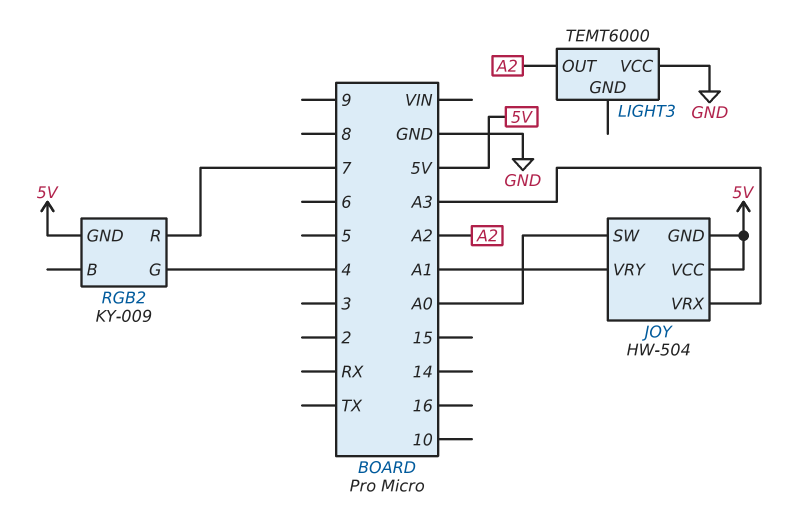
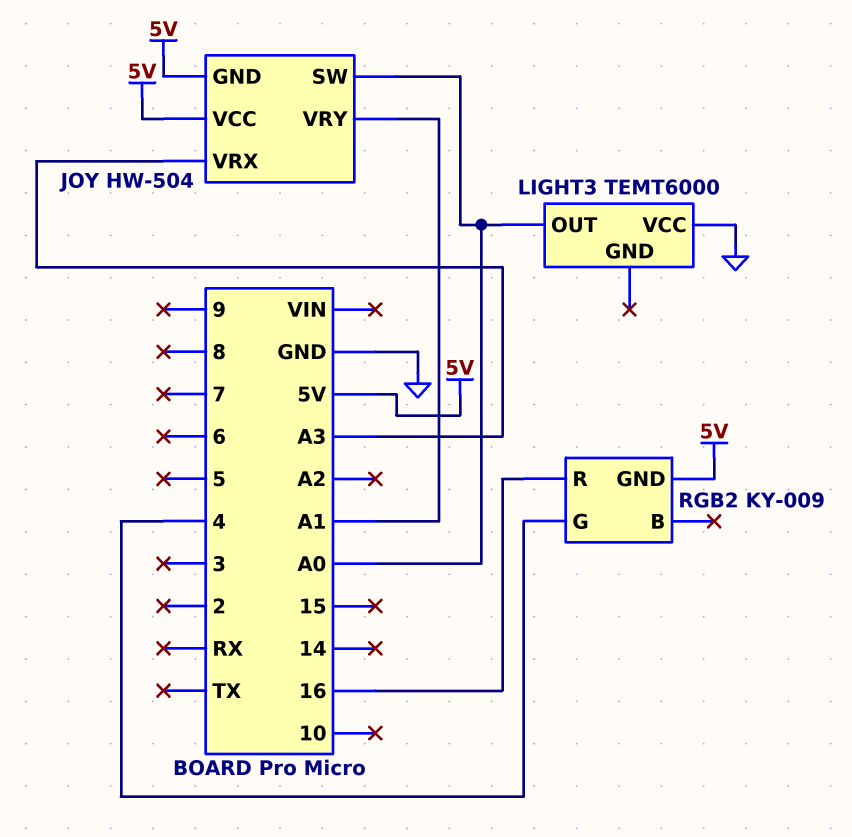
LIGHT3 pin OUT: A2 -> A0
RGB2 pin R: 7 -> 16

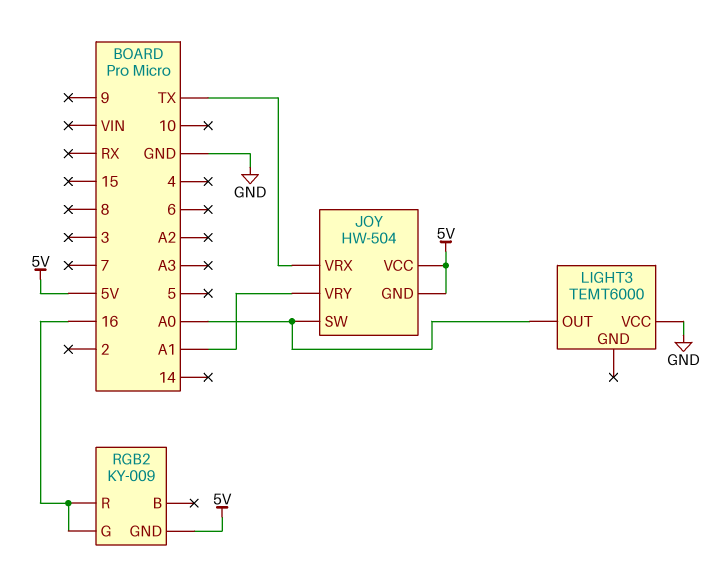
JOY pin VRX: A3 -> TX
RGB2 pin G: 4 -> 16

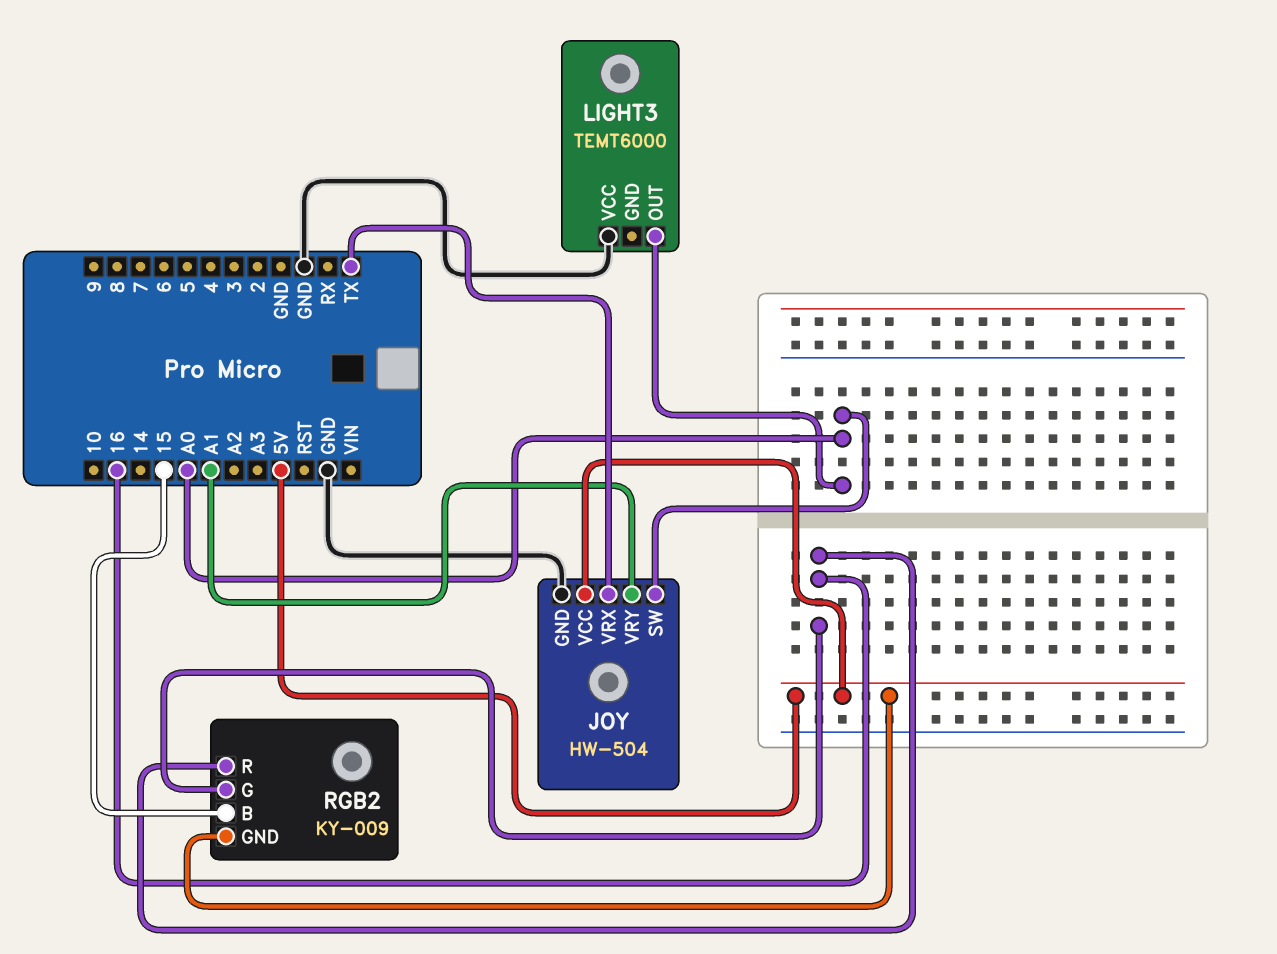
JOY pin GND: 5V -> GND
RGB2 pin B: none -> 15

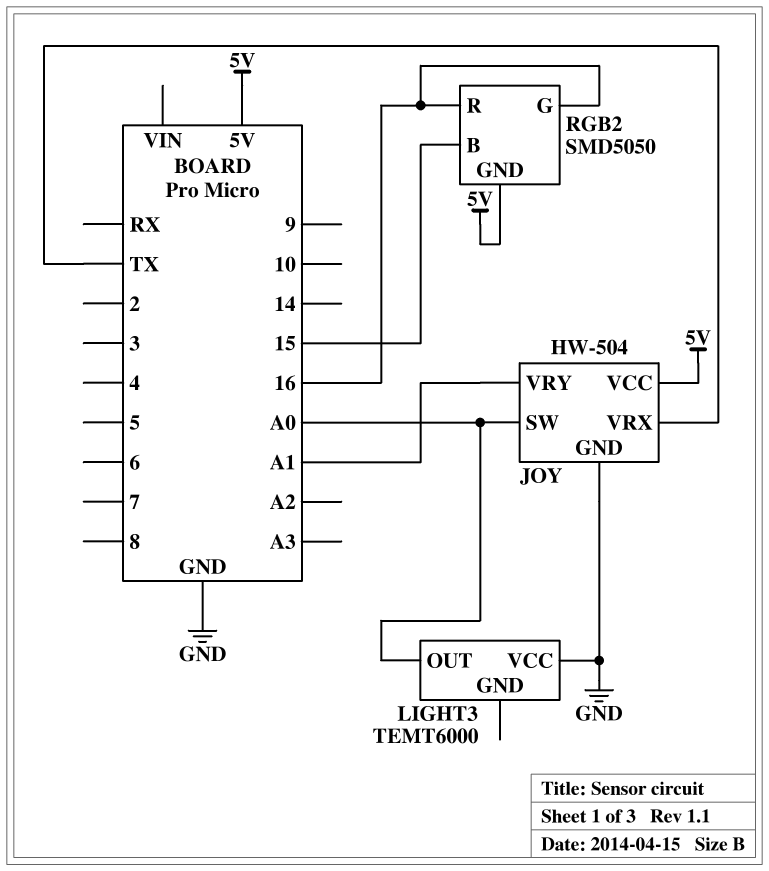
RGB2: KY-009 -> SMD5050

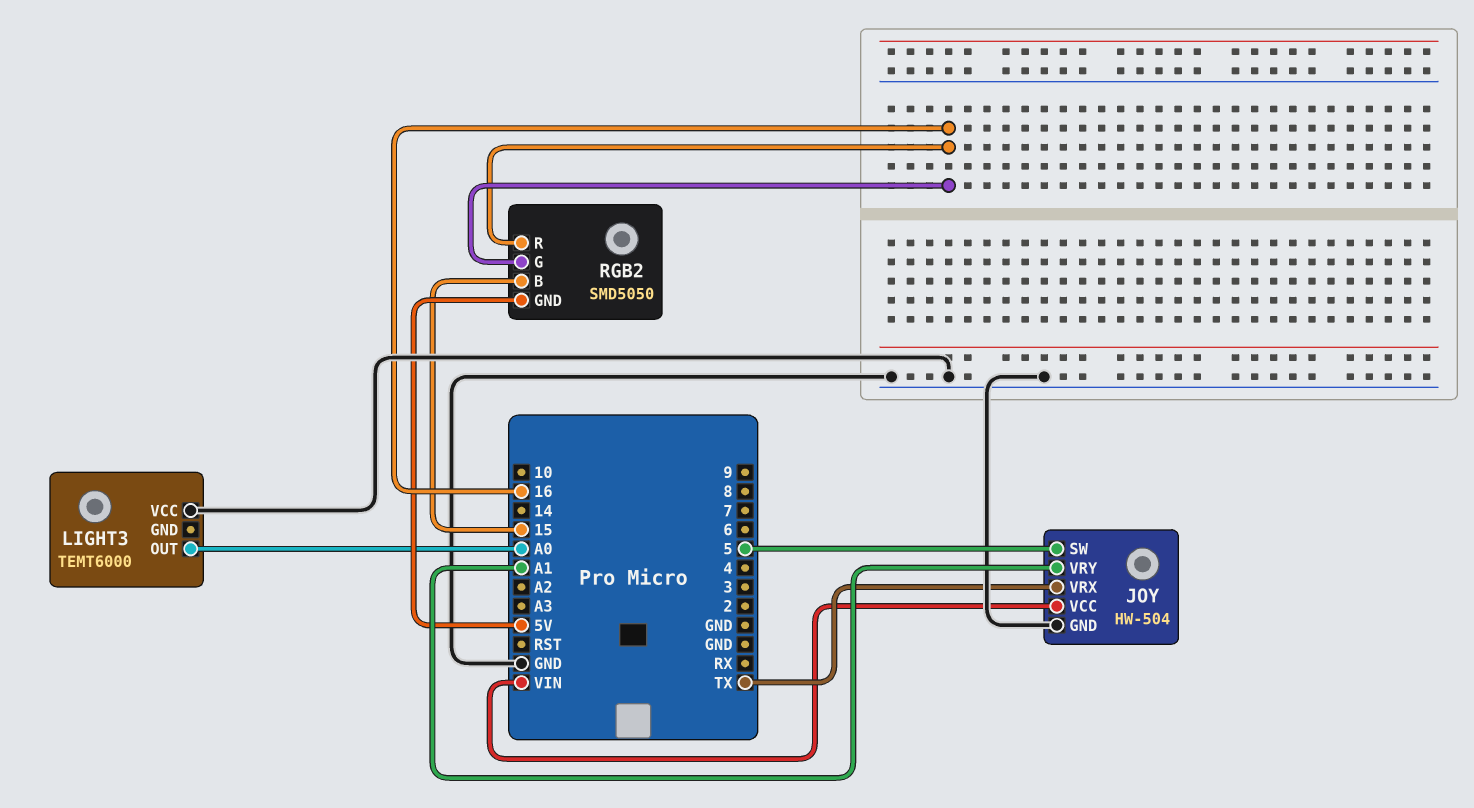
JOY pin SW: A0 -> 5
JOY pin VCC: 5V -> VIN

